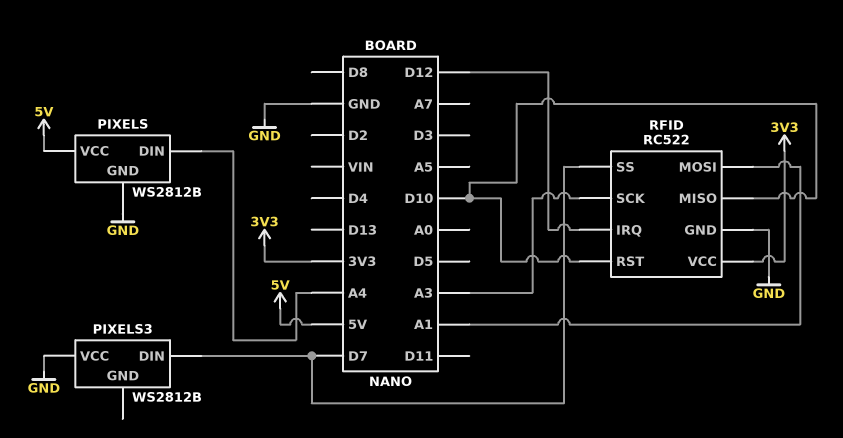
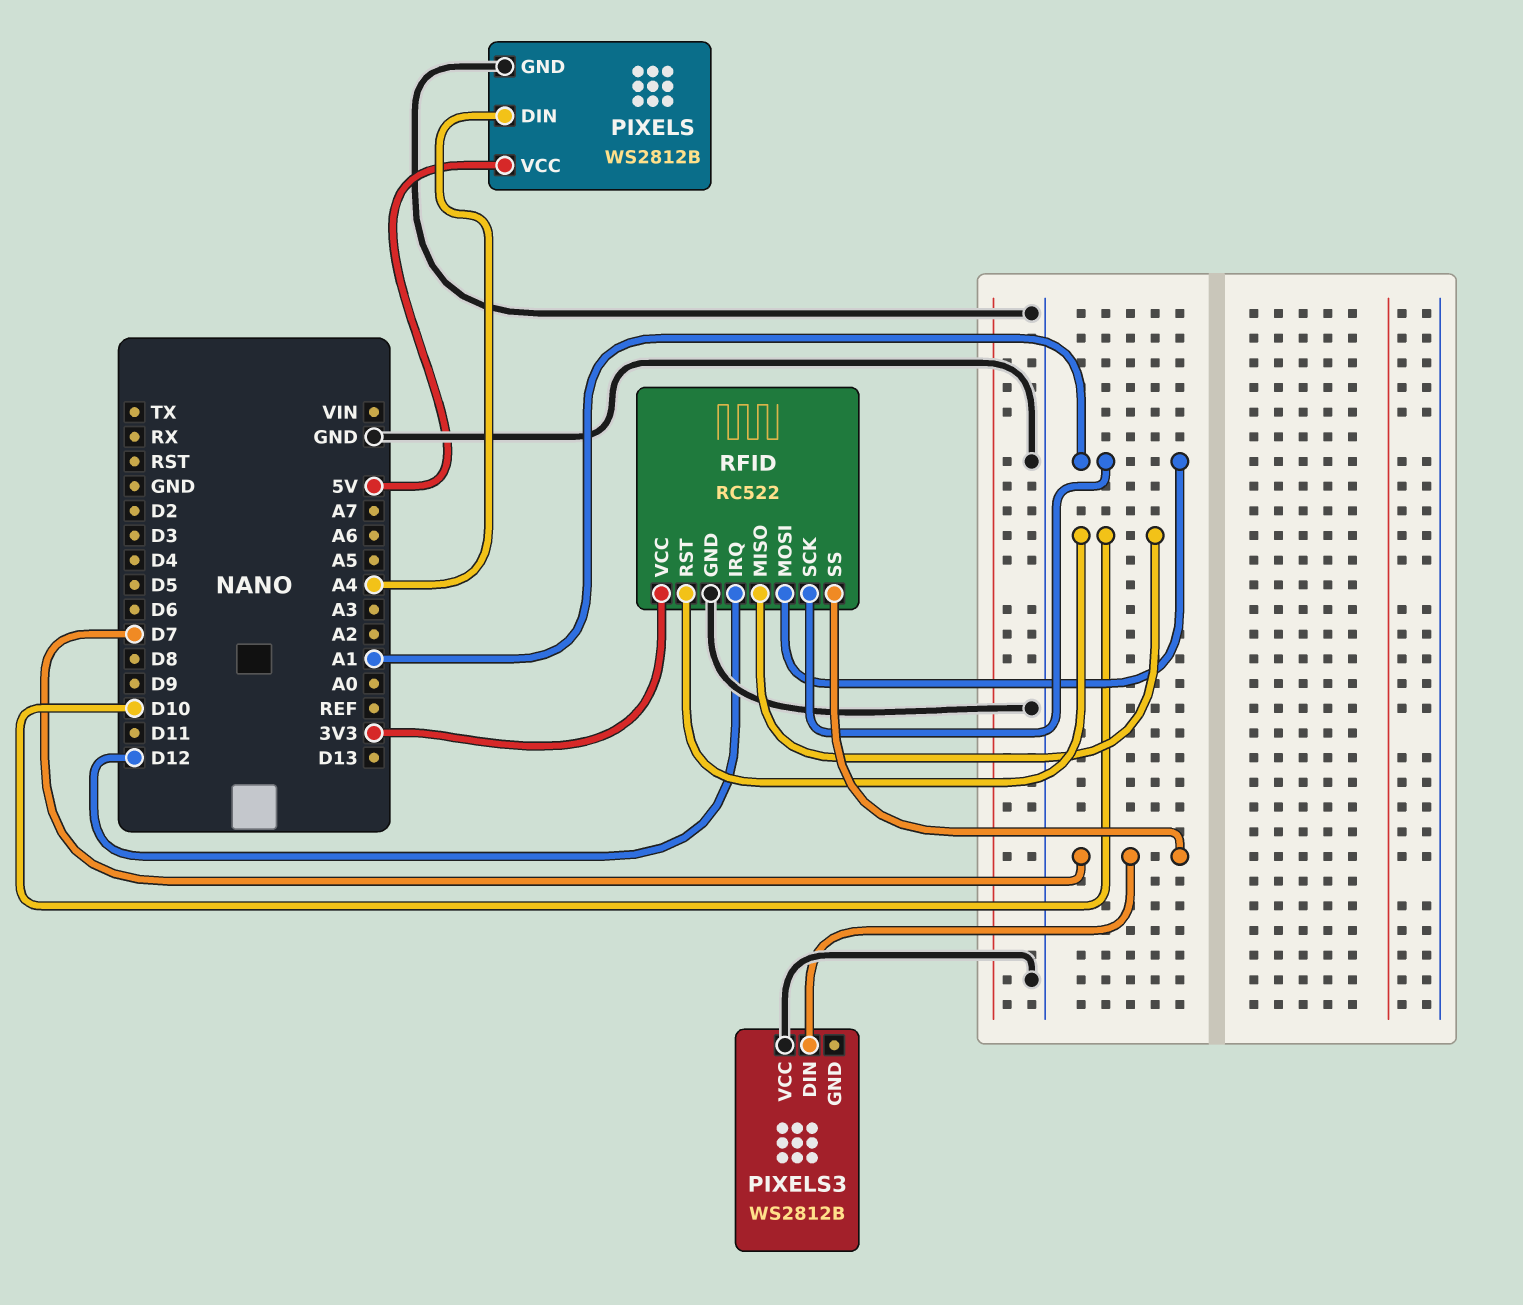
RFID pin SCK: A3 -> A1

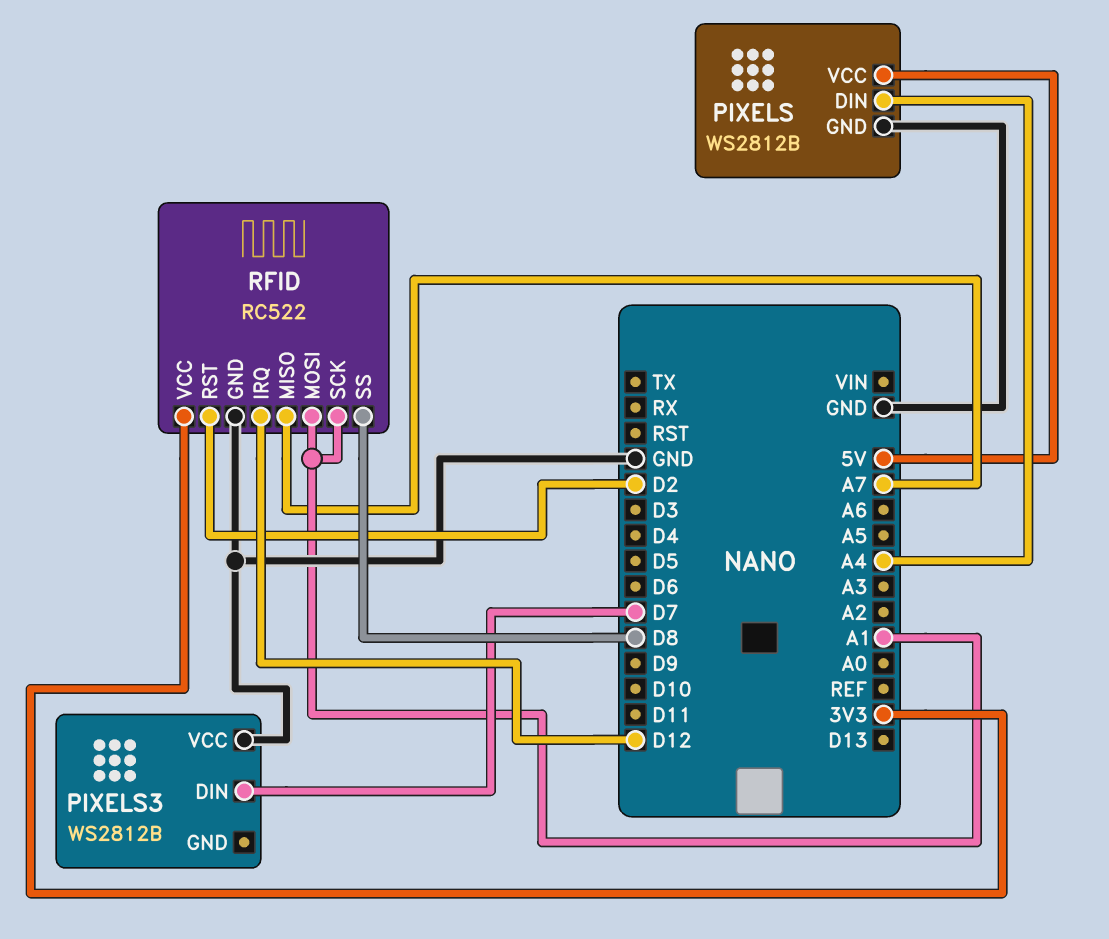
RFID pin MISO: D10 -> A7
RFID pin RST: D10 -> D2
RFID pin SS: D7 -> D8

